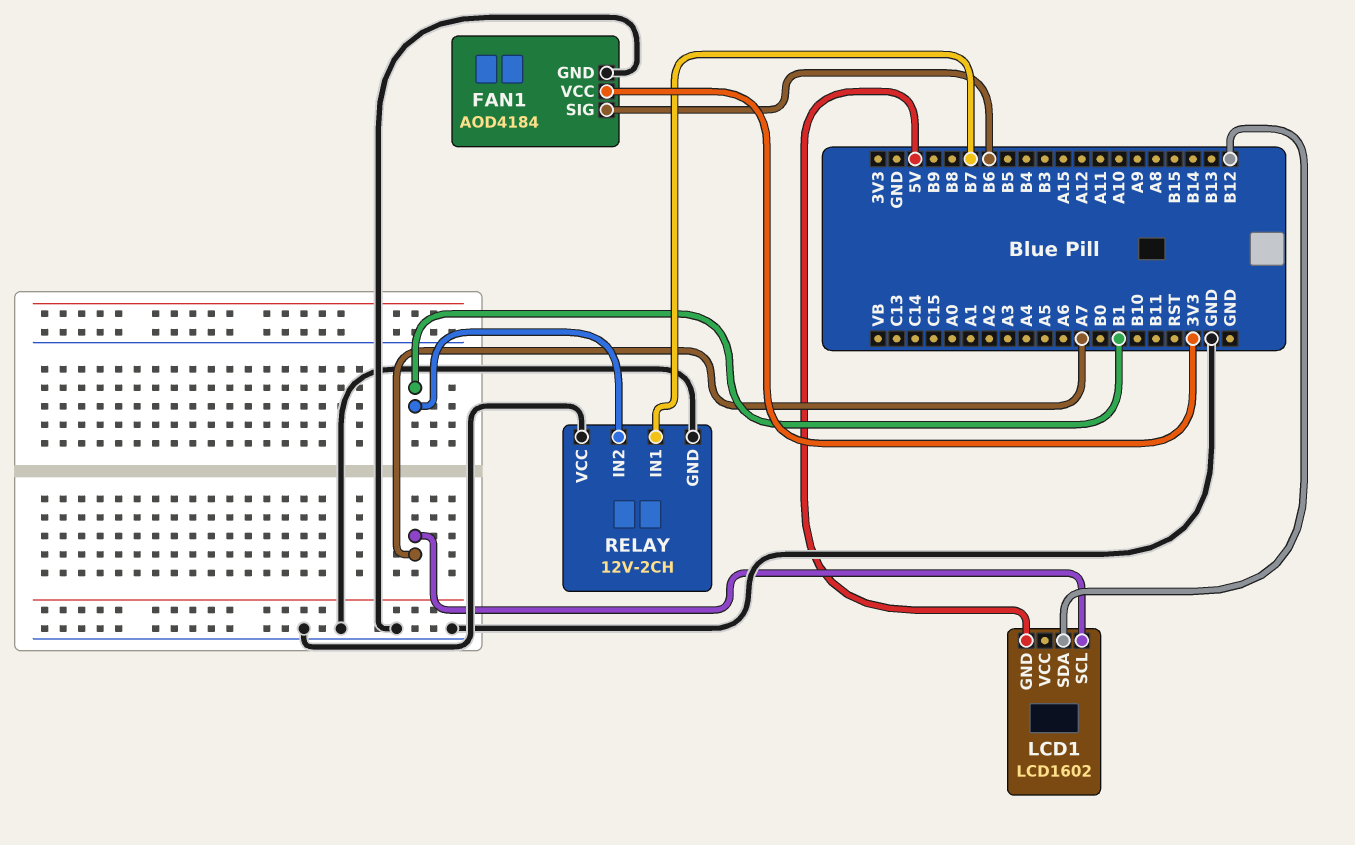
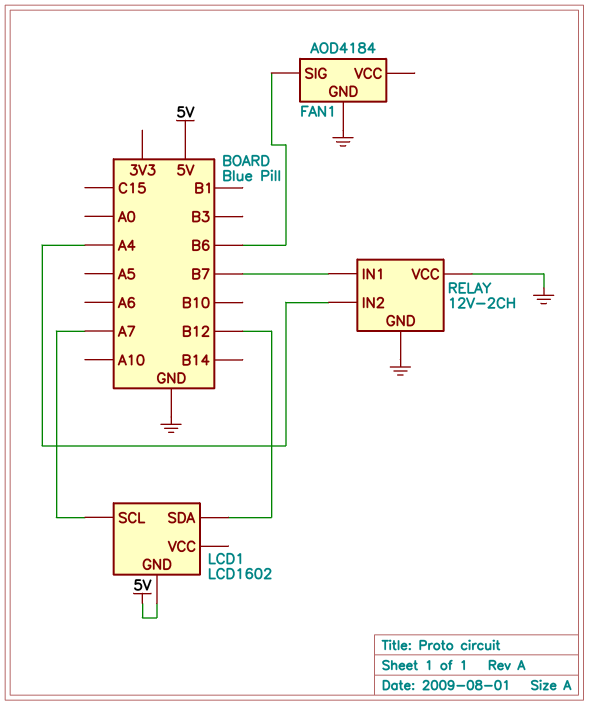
FAN1 pin VCC: 3V3 -> none
RELAY pin IN2: B1 -> A4

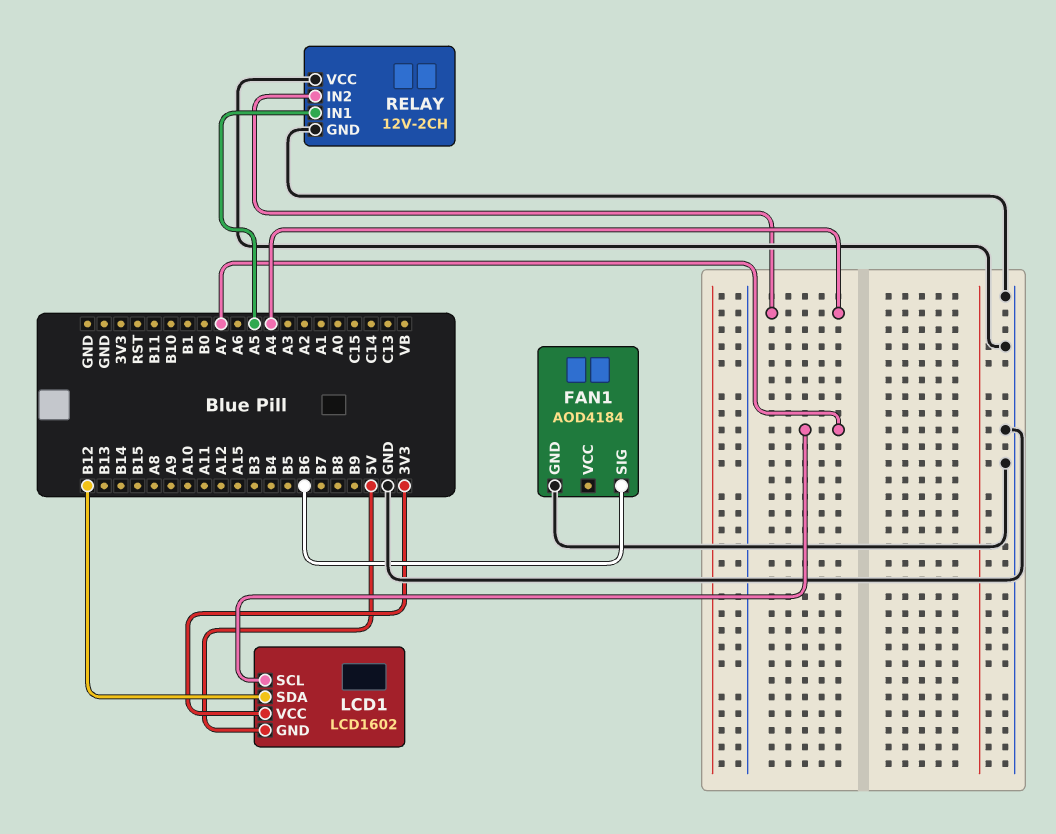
LCD1 pin VCC: none -> 3V3
RELAY pin IN1: B7 -> A5

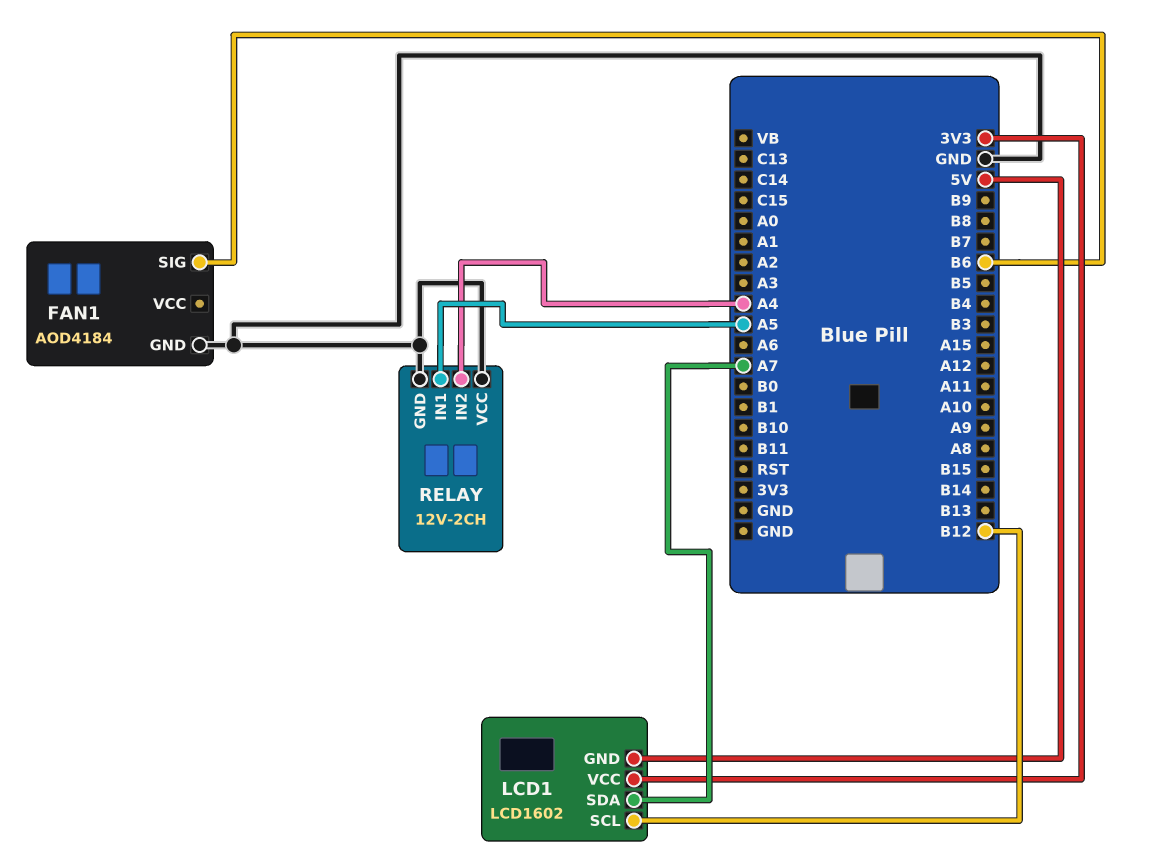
LCD1 pin SCL: A7 -> B12
LCD1 pin SDA: B12 -> A7

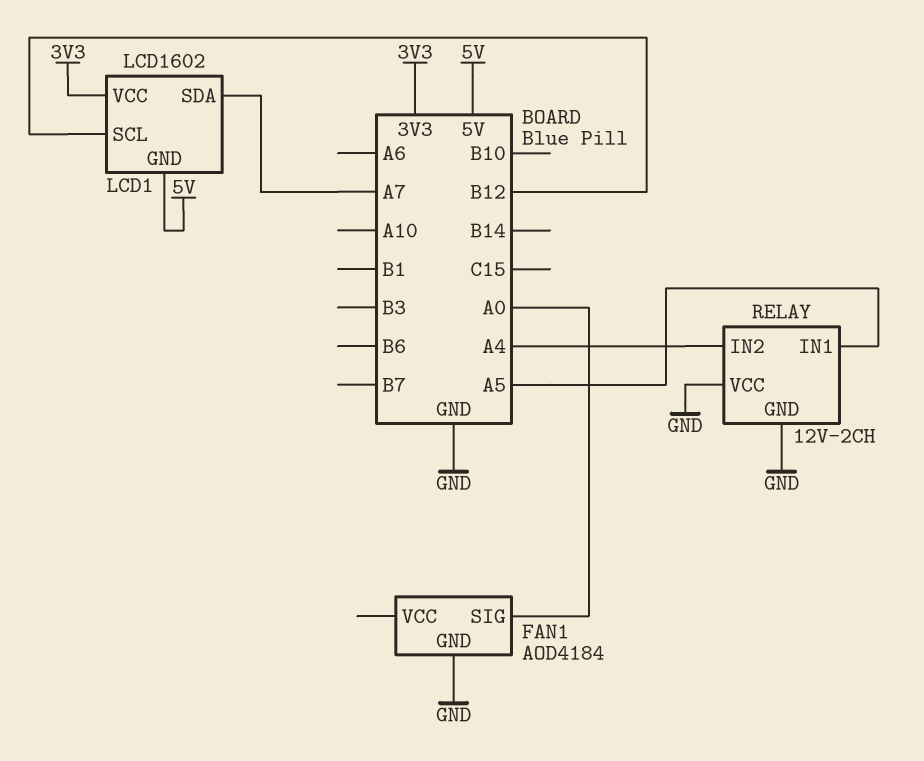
FAN1 pin SIG: B6 -> A0

